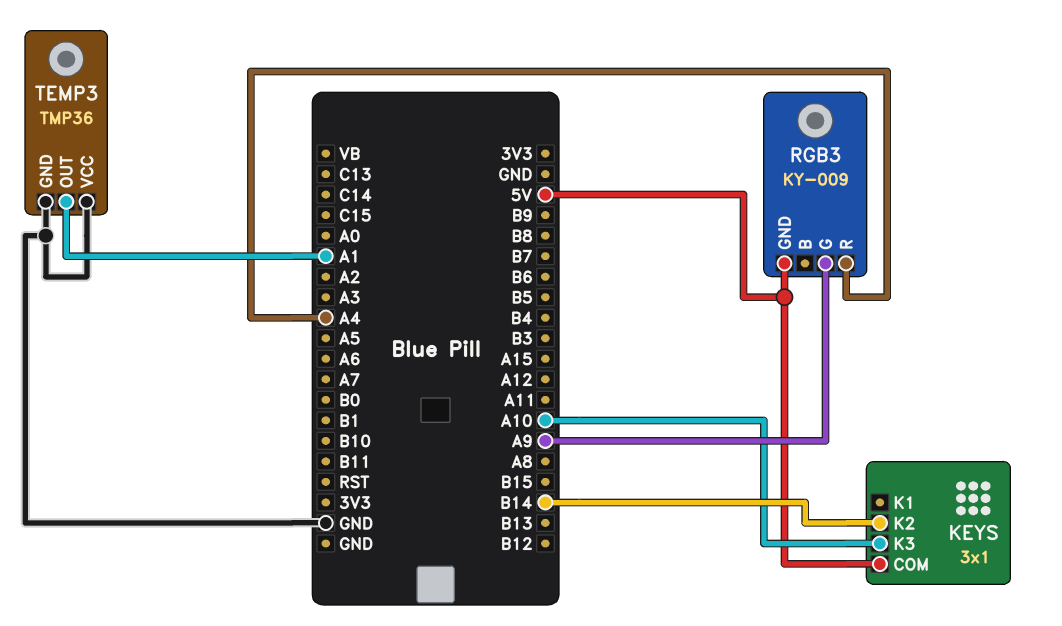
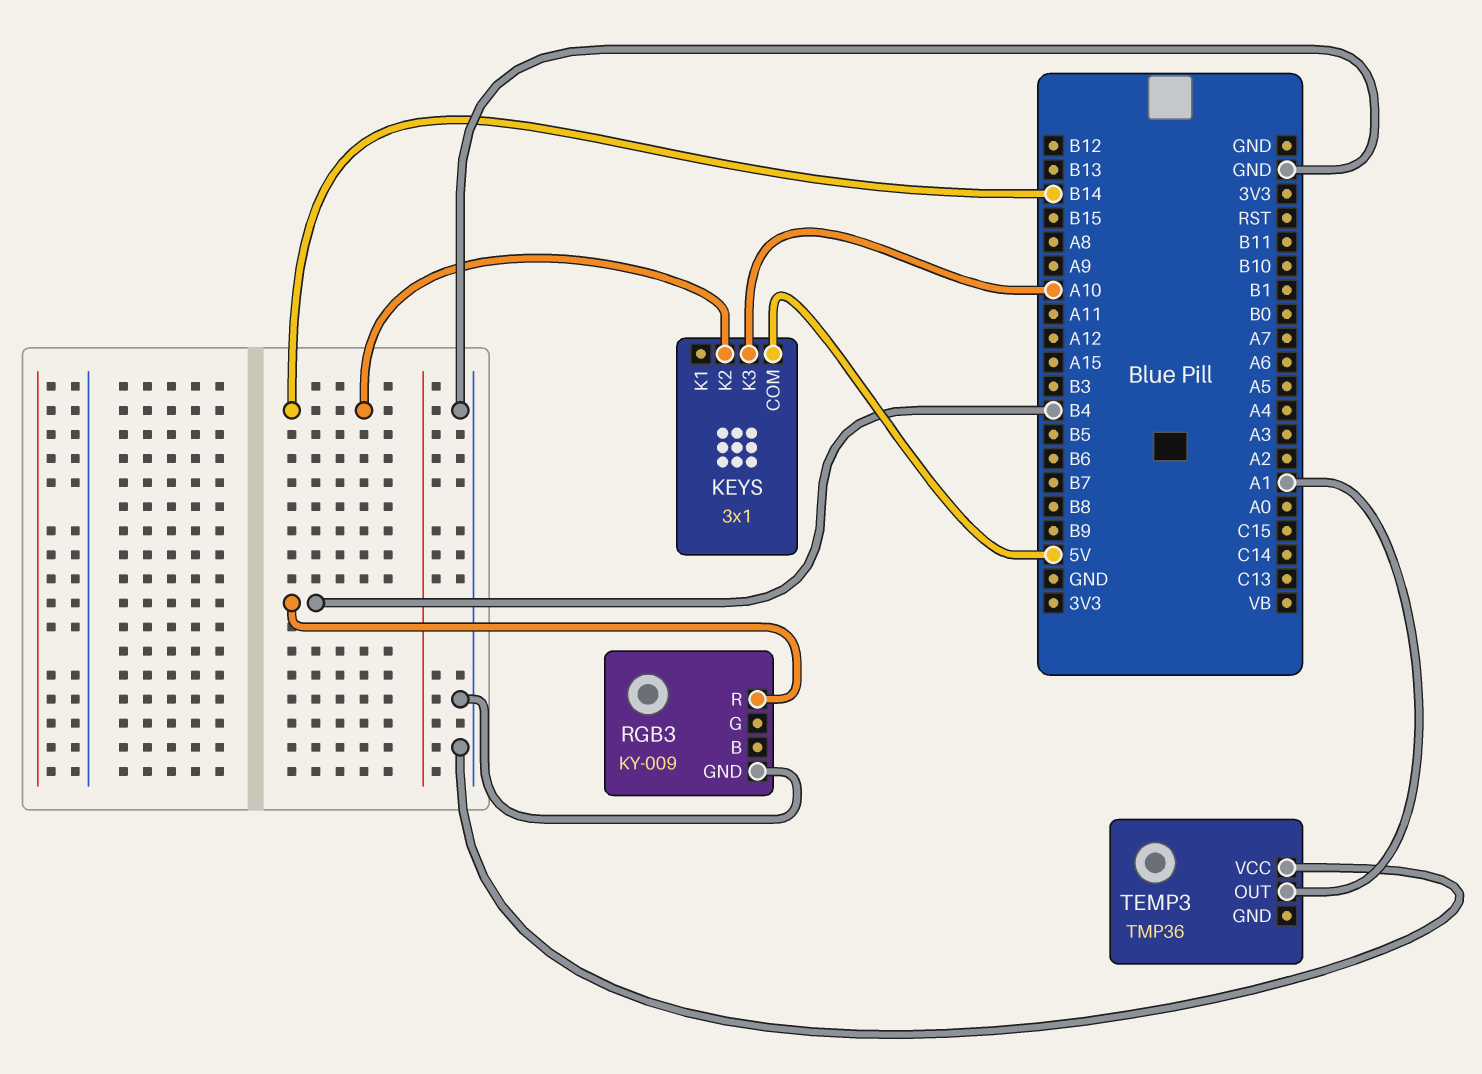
RGB3 pin G: A9 -> none
RGB3 pin GND: 5V -> GND
RGB3 pin R: A4 -> B4
TEMP3 pin GND: GND -> none

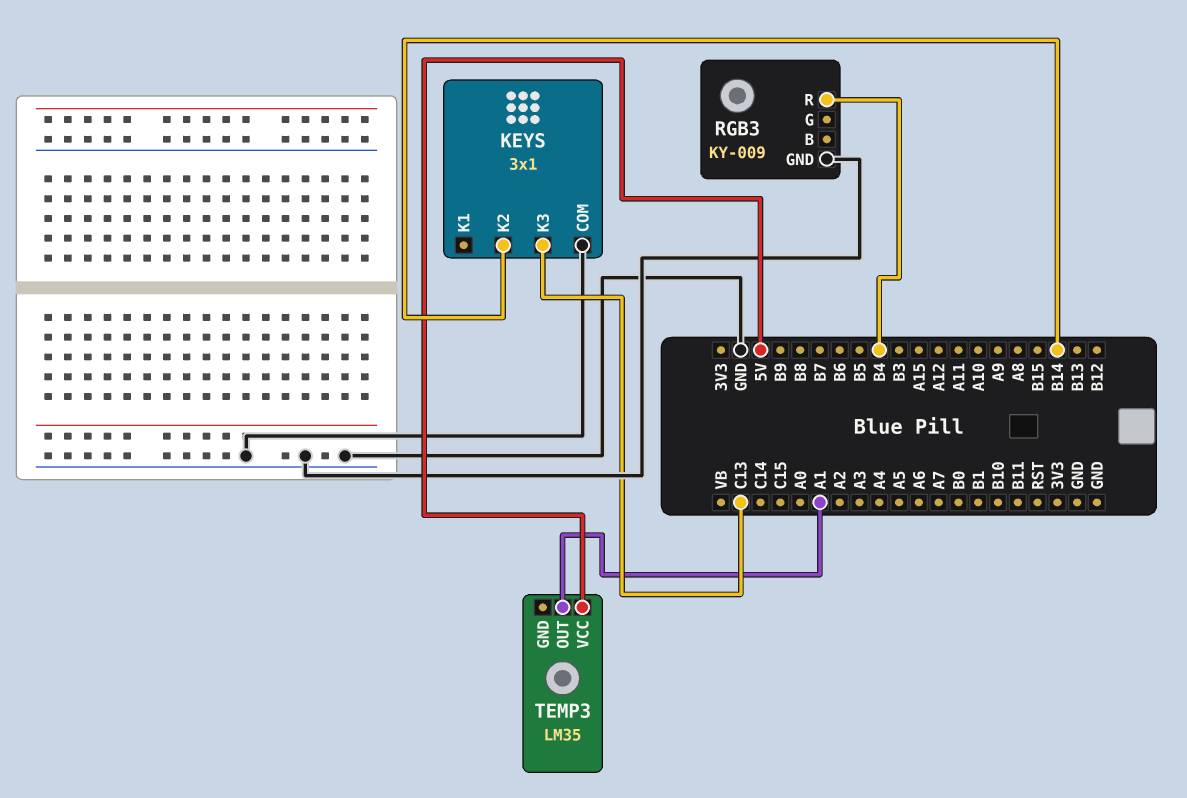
KEYS pin COM: 5V -> GND
KEYS pin K3: A10 -> C13
TEMP3: TMP36 -> LM35
TEMP3 pin VCC: GND -> 5V

